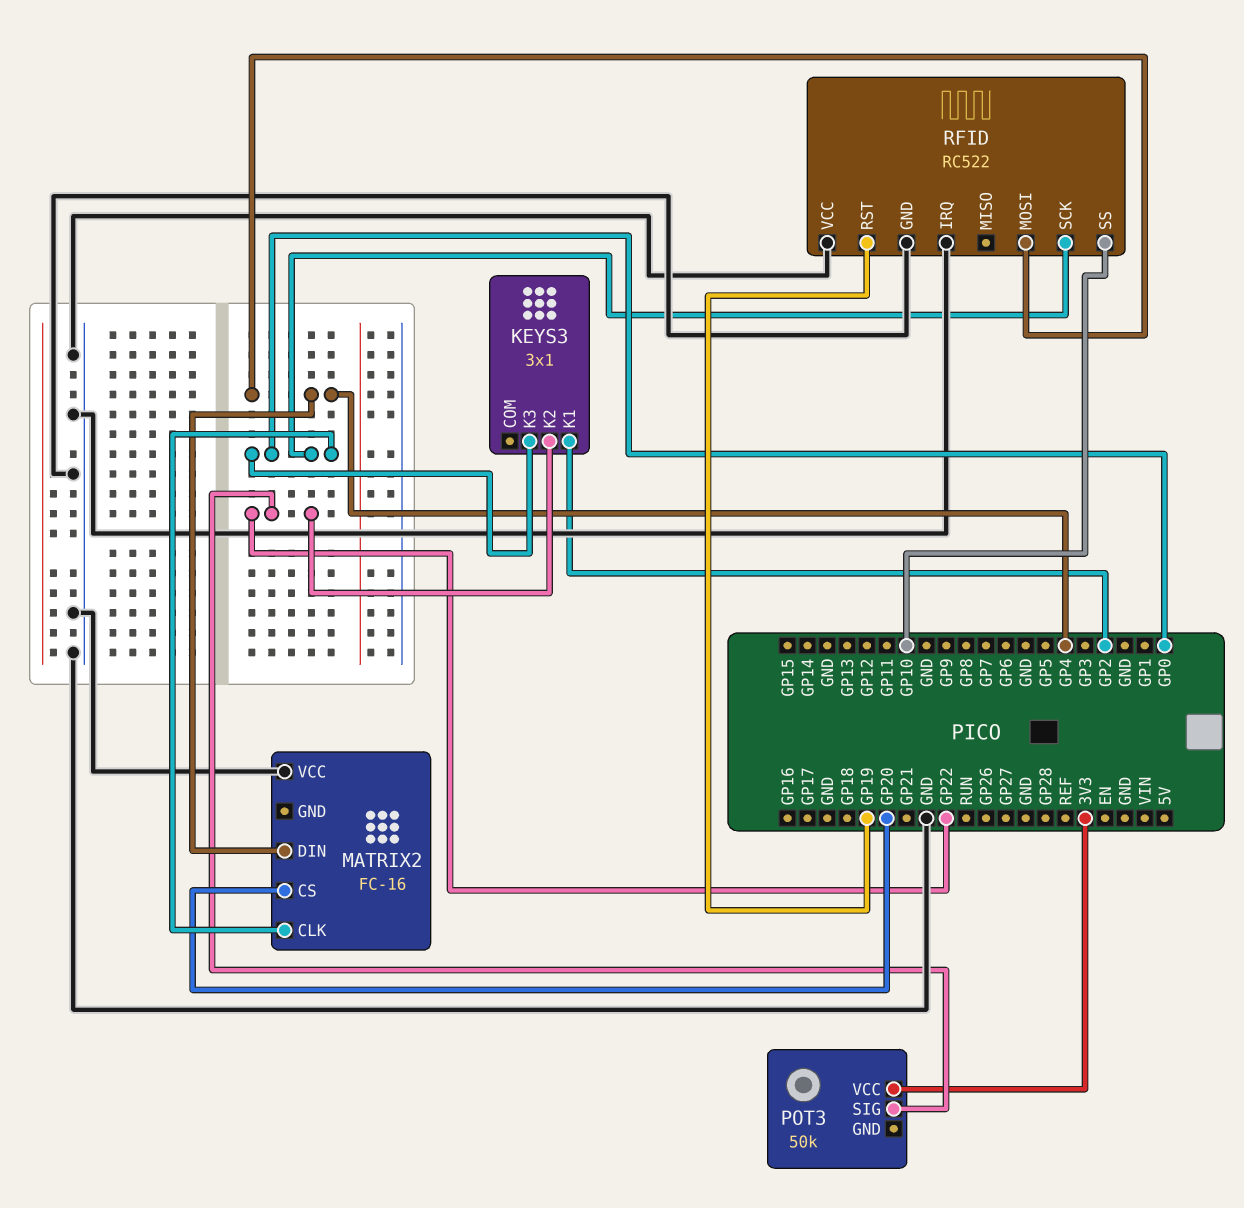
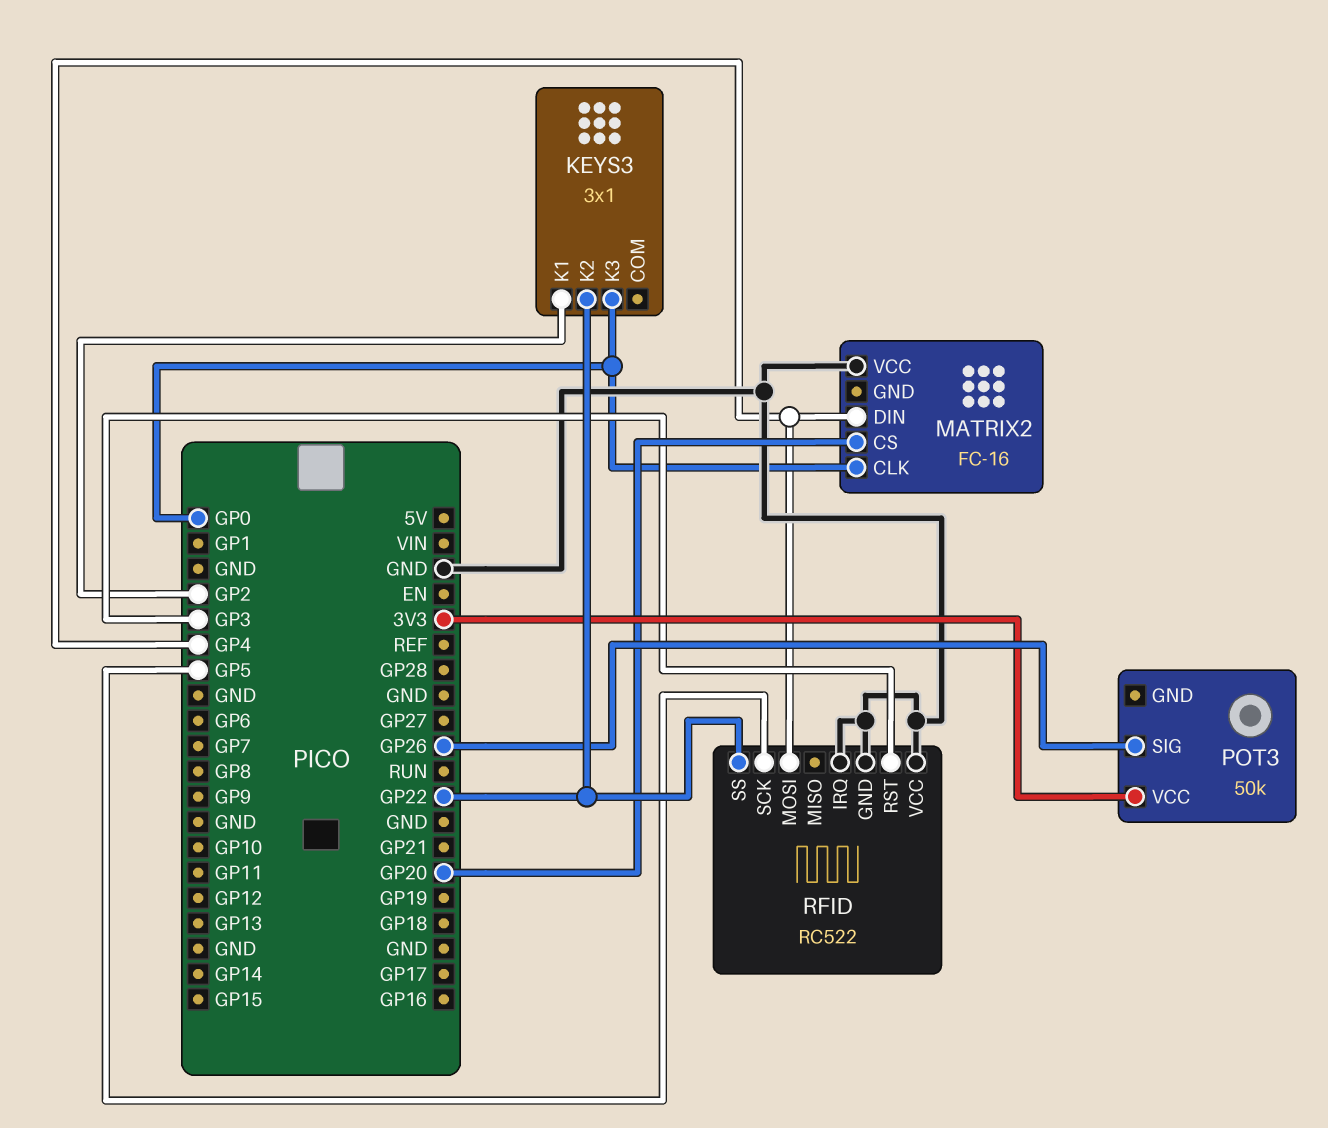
POT3 pin SIG: GP22 -> GP26
RFID pin RST: GP19 -> GP3
RFID pin SCK: GP0 -> GP5
RFID pin SS: GP10 -> GP22

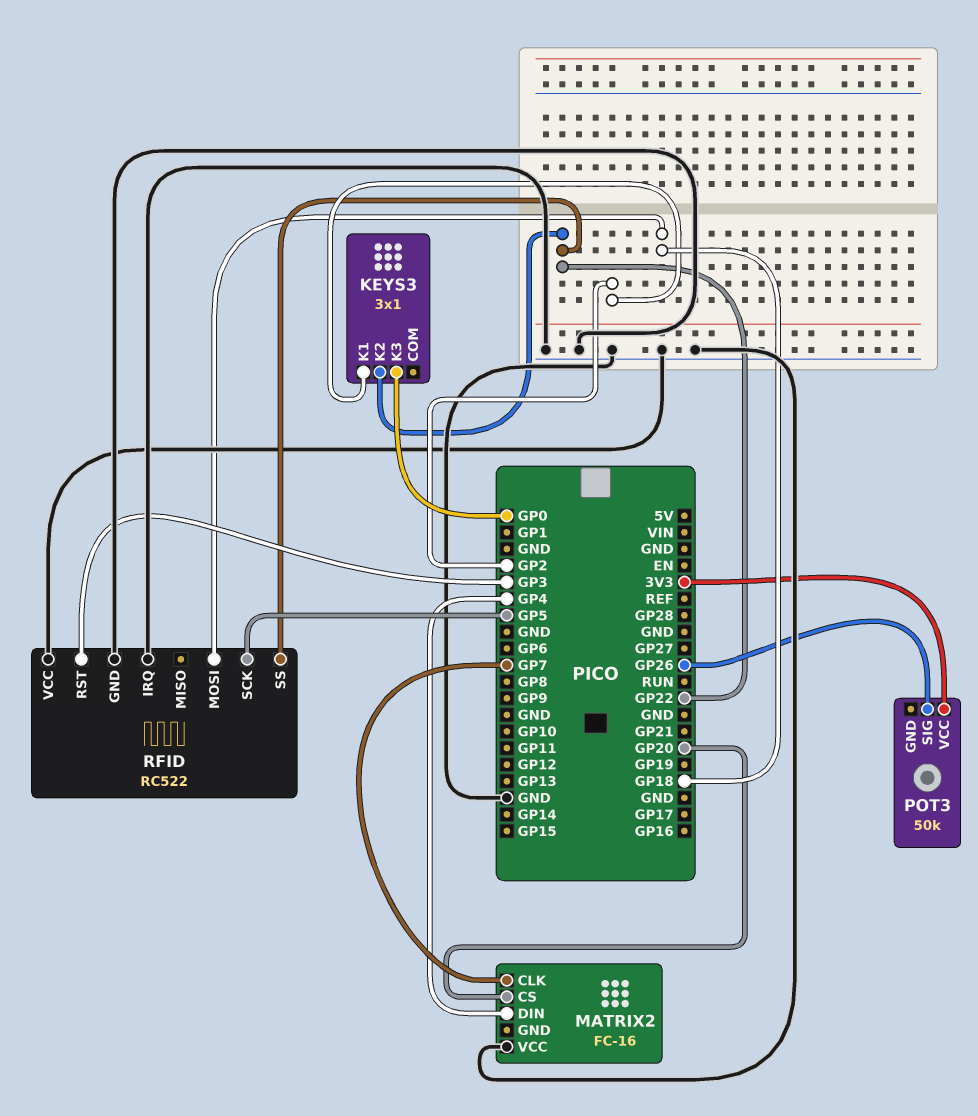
MATRIX2 pin CLK: GP0 -> GP7
RFID pin MOSI: GP4 -> GP18

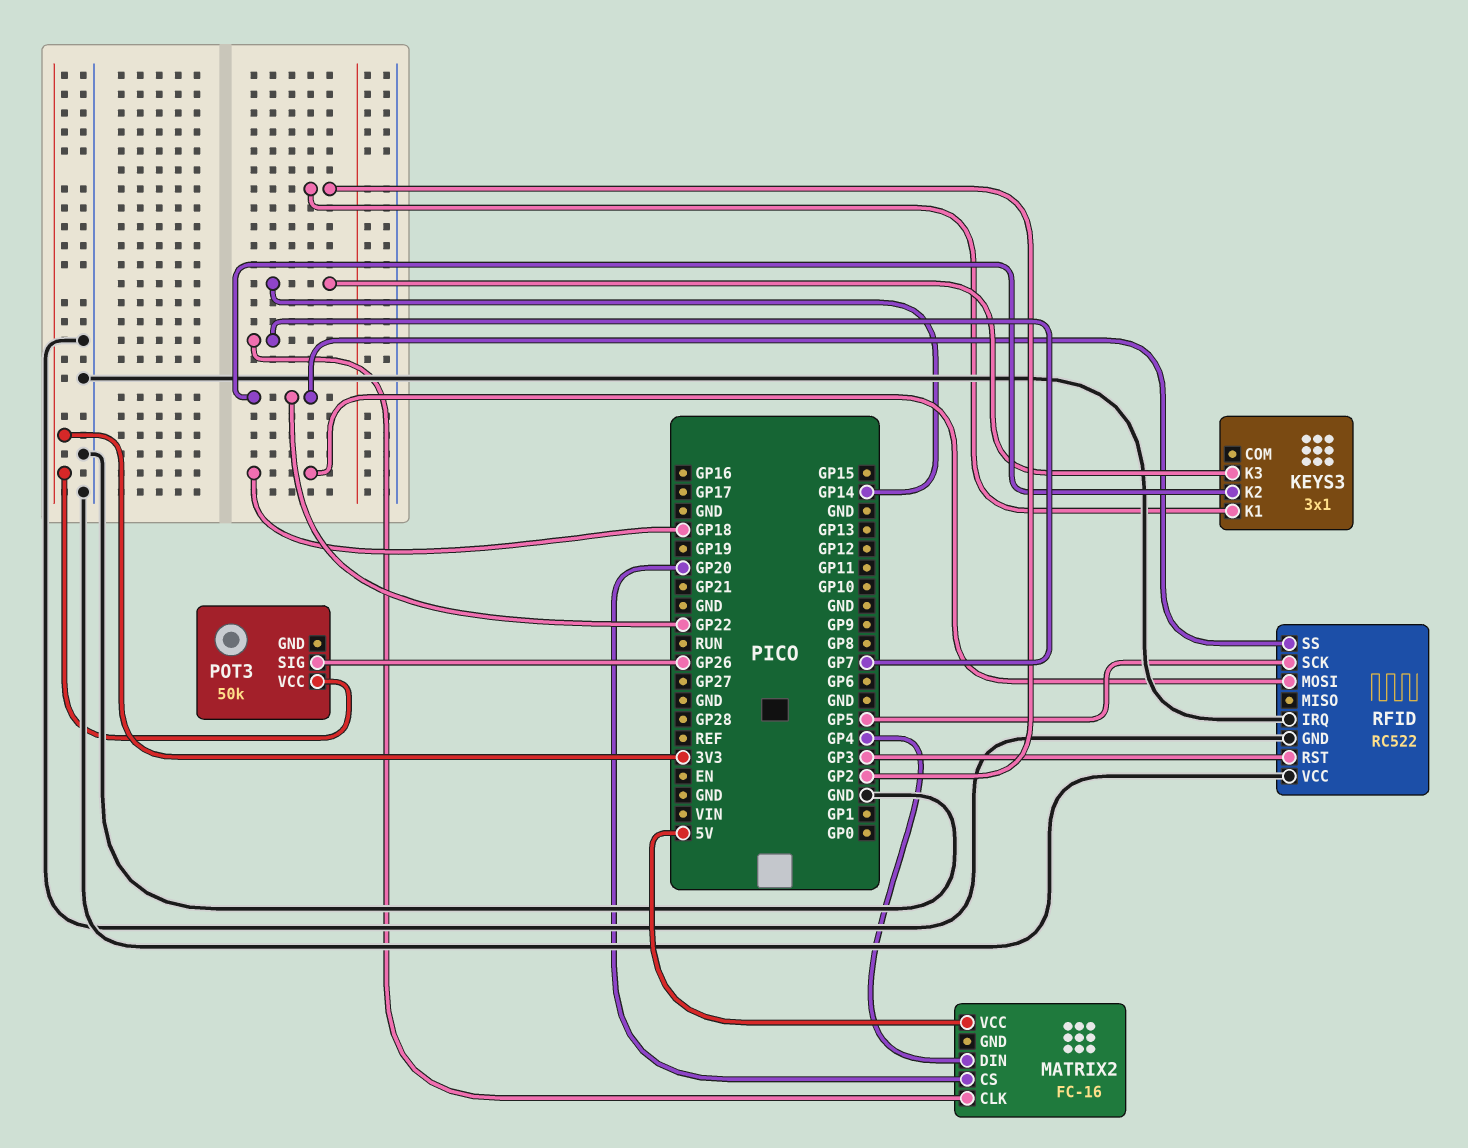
KEYS3 pin K3: GP0 -> GP14
MATRIX2 pin VCC: GND -> 5V

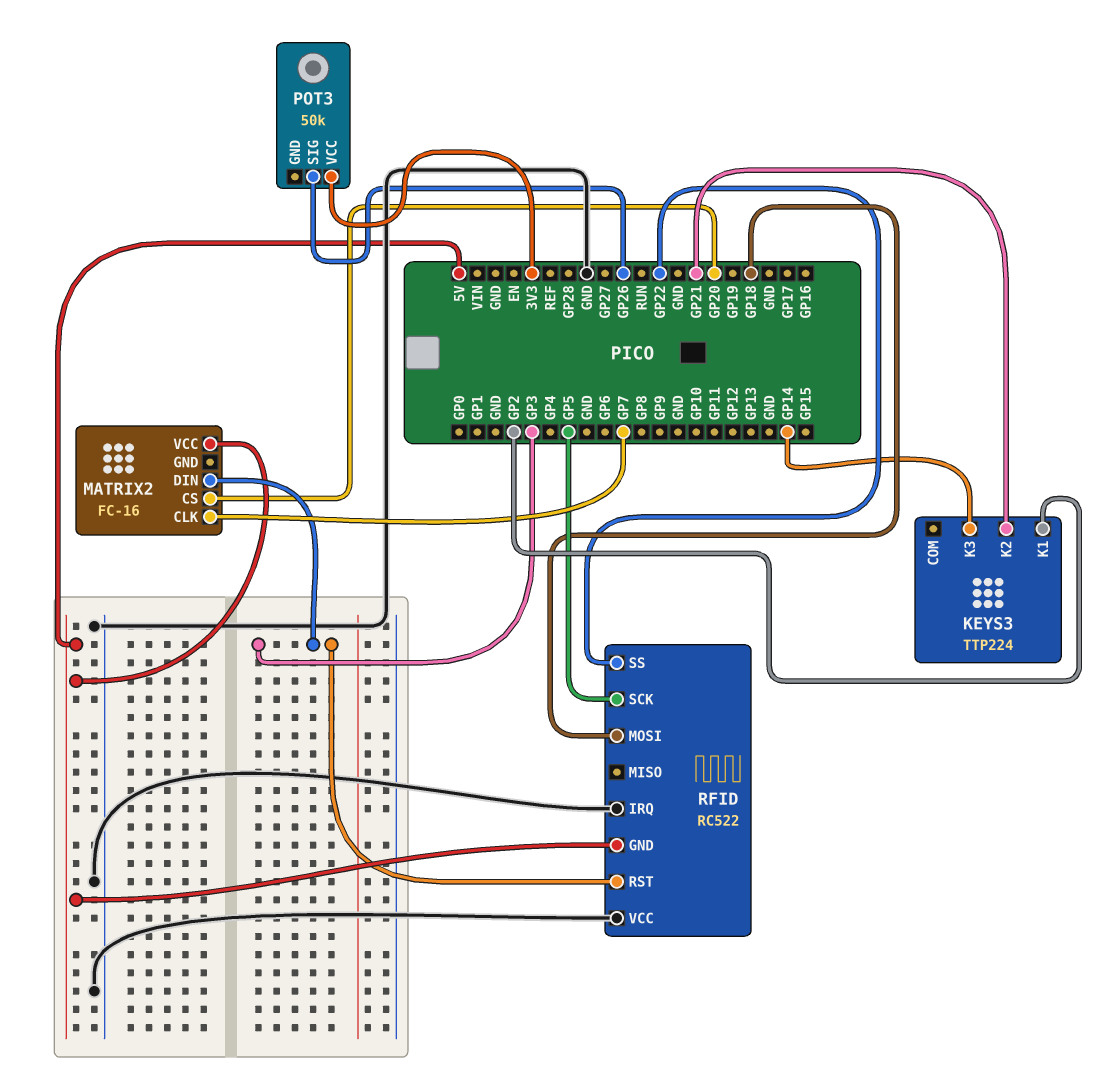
KEYS3: 3x1 -> TTP224
KEYS3 pin K2: GP22 -> GP21
MATRIX2 pin DIN: GP4 -> GP3
RFID pin GND: GND -> 5V

